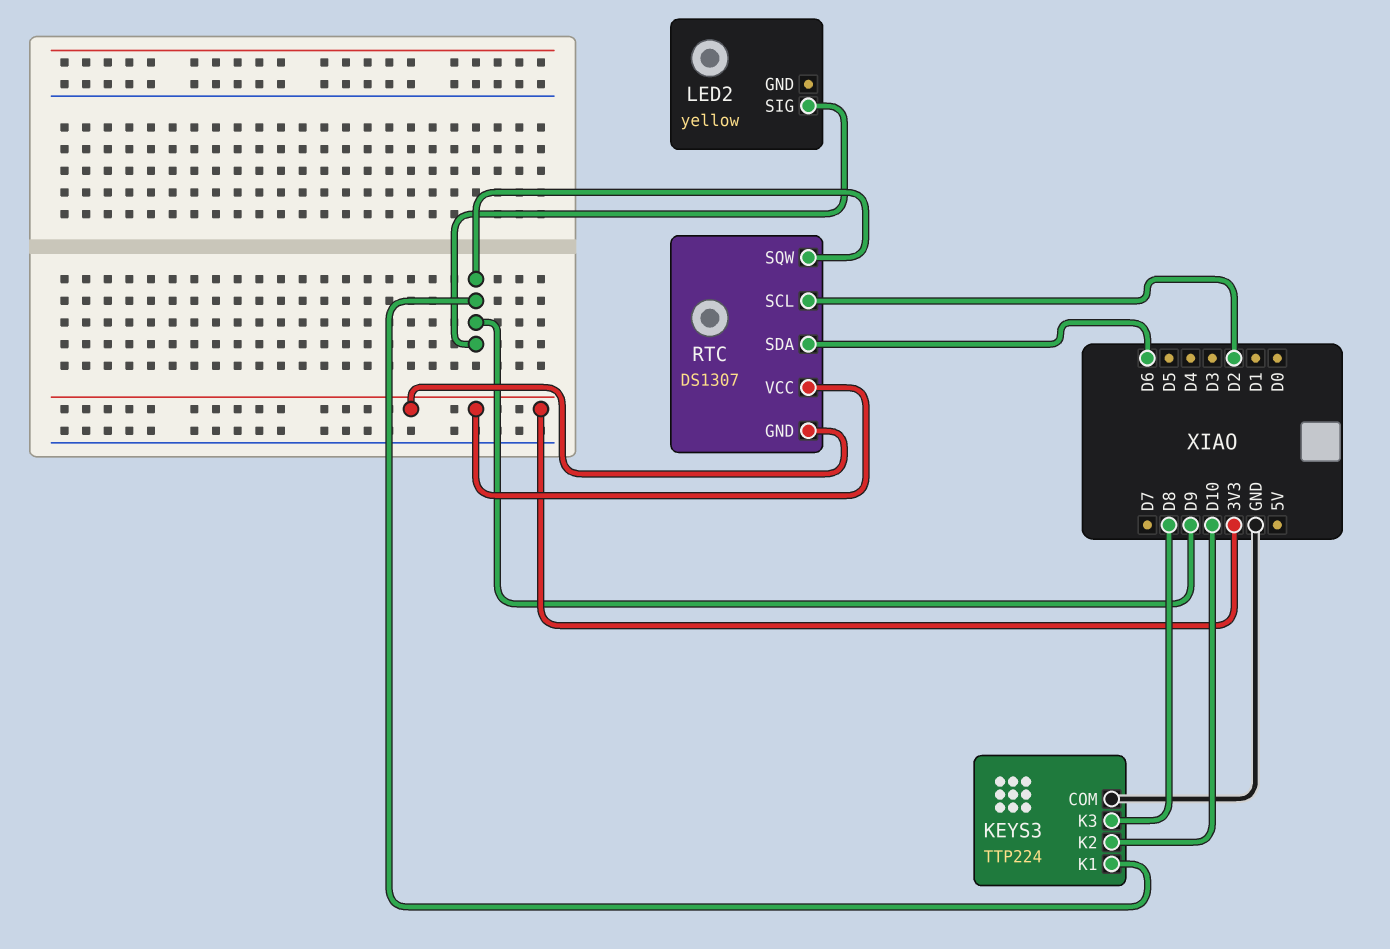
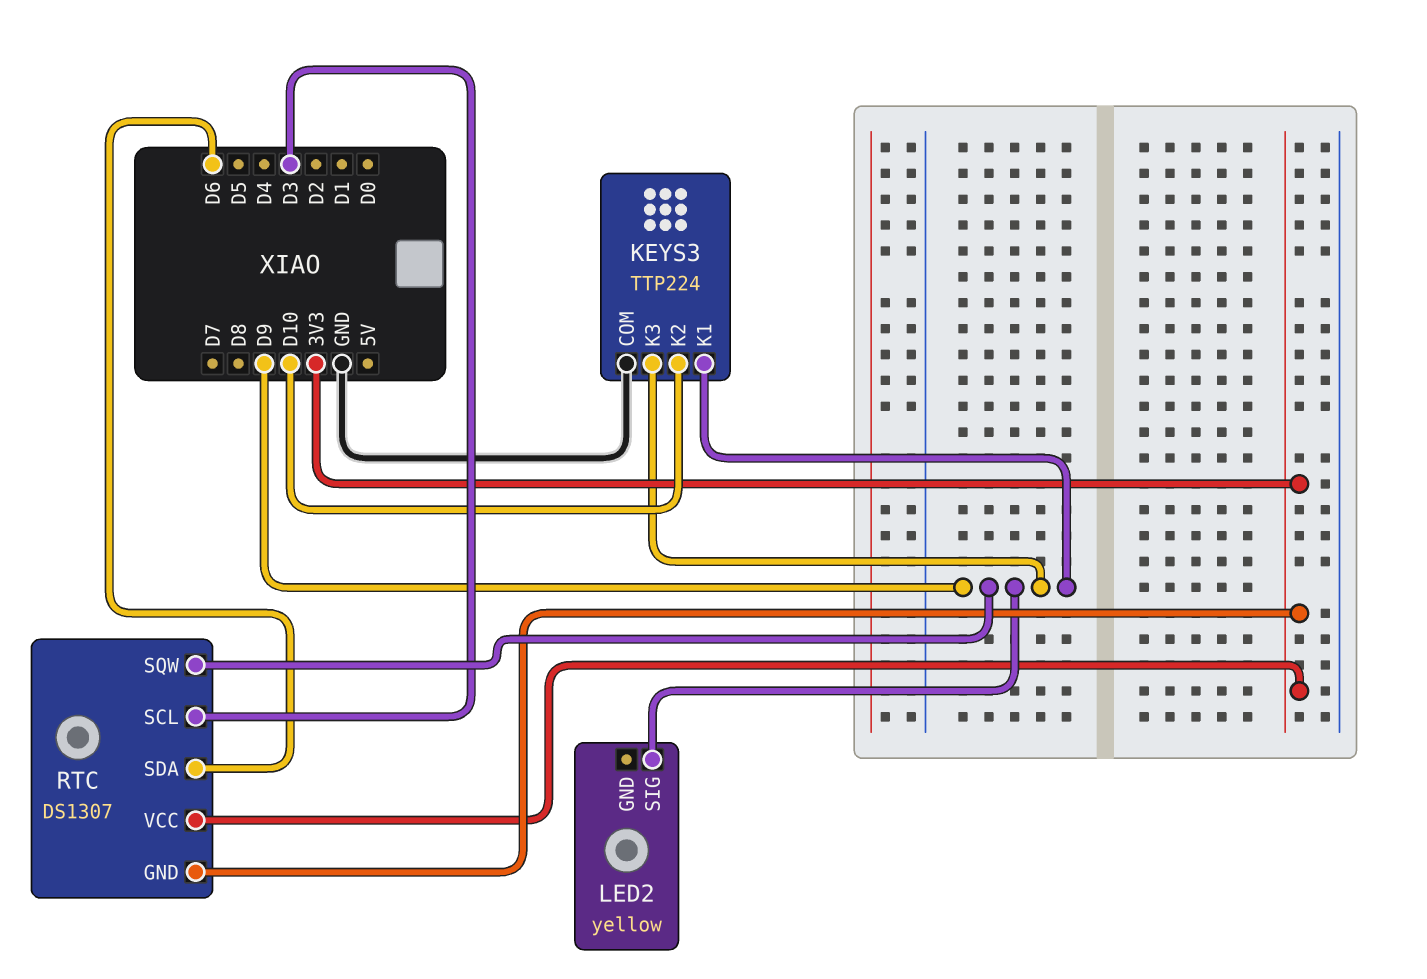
KEYS3 pin K3: D8 -> D9
RTC pin SCL: D2 -> D3

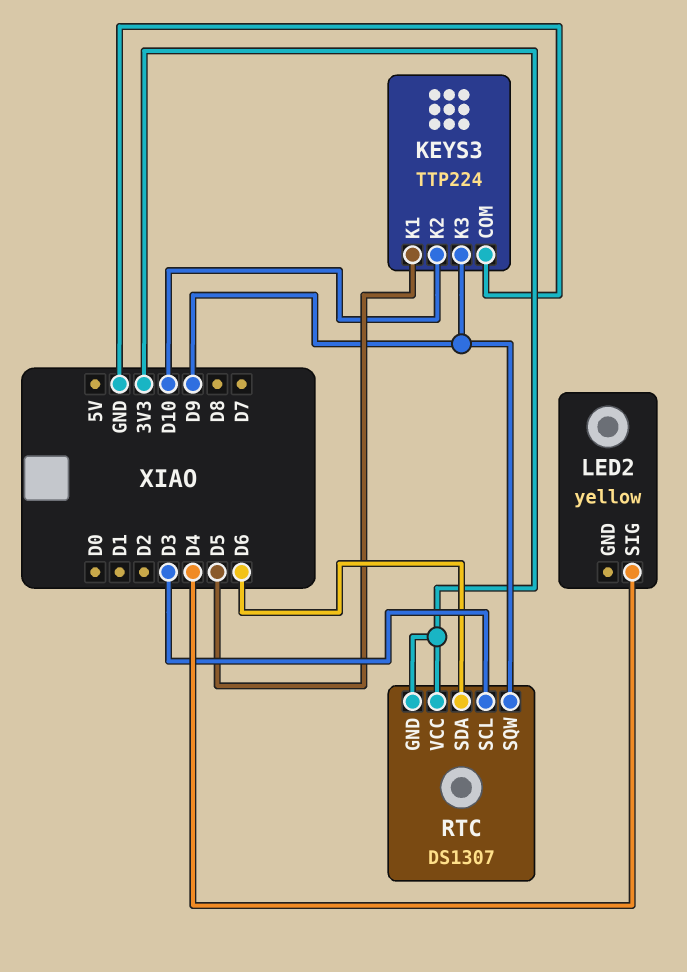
KEYS3 pin K1: D9 -> D5
LED2 pin SIG: D9 -> D4

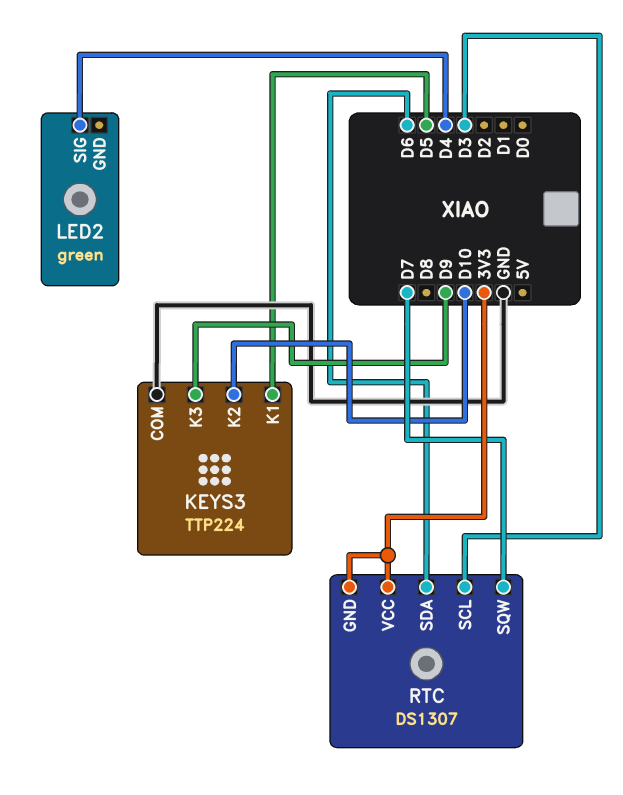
LED2: yellow -> green
RTC pin SQW: D9 -> D7

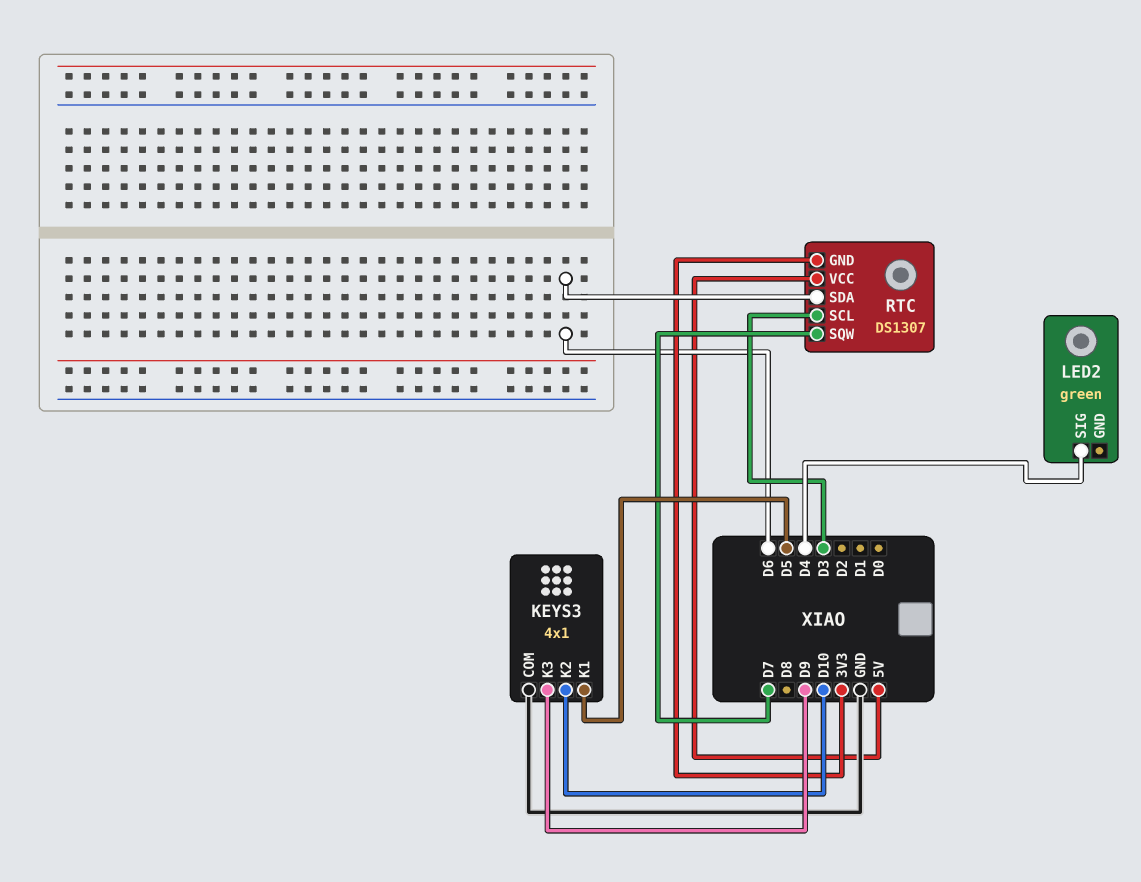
KEYS3: TTP224 -> 4x1
RTC pin VCC: 3V3 -> 5V

